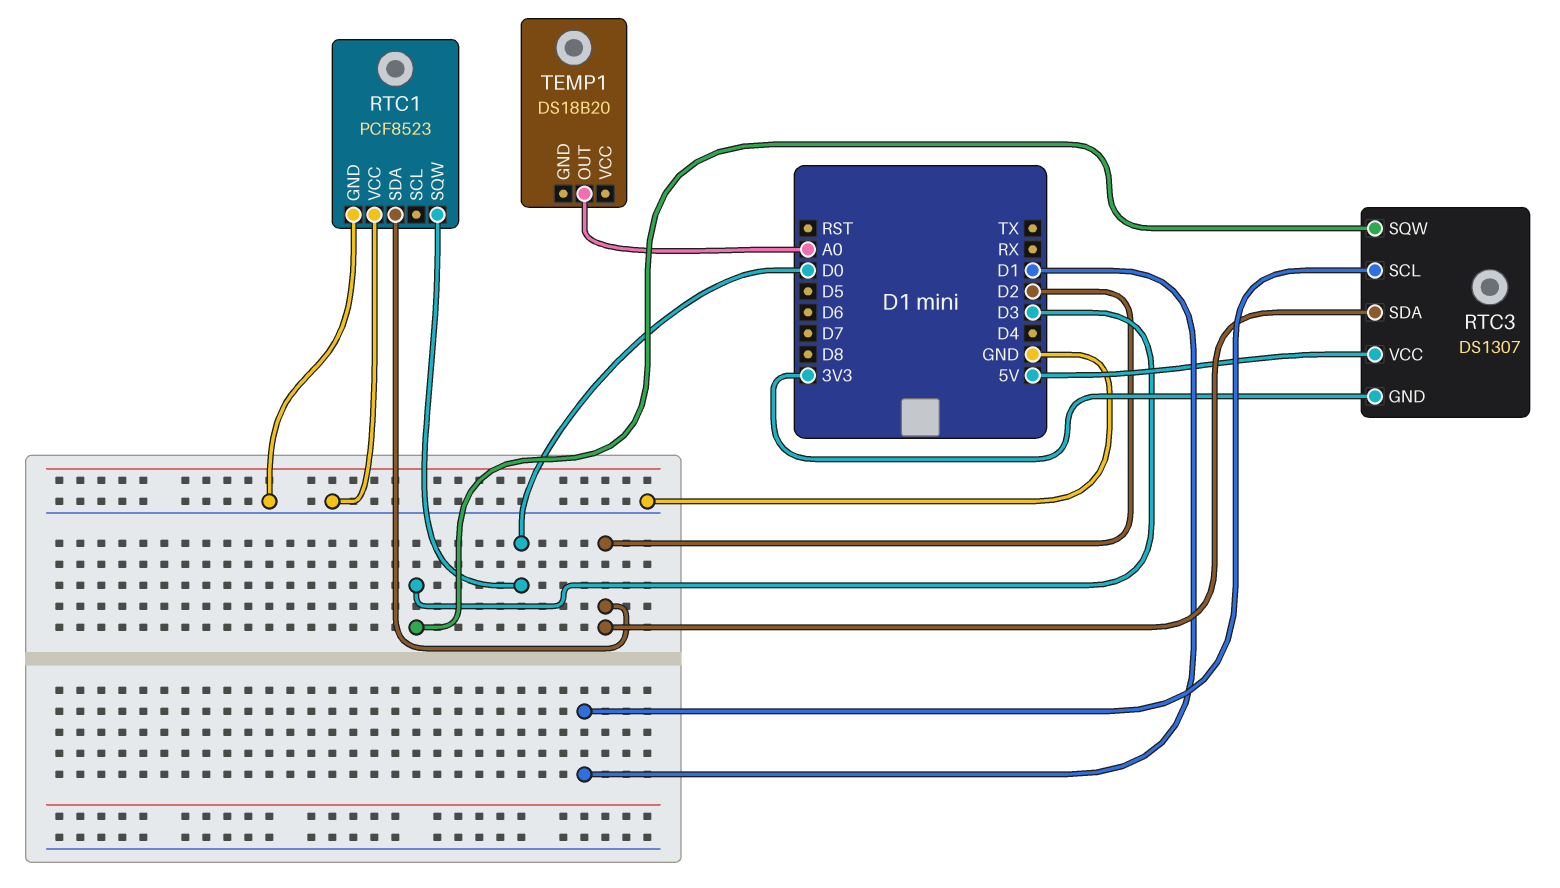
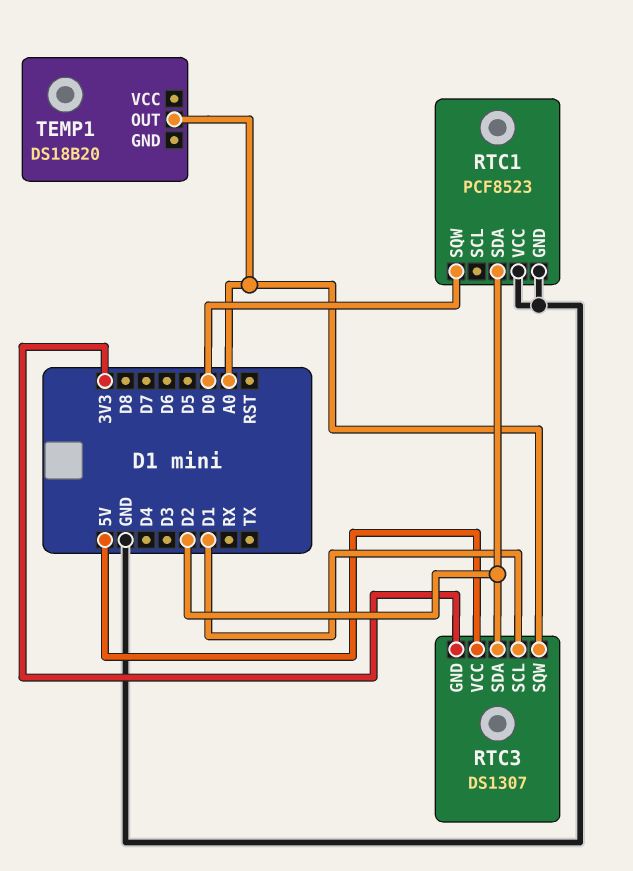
RTC3 pin SQW: D3 -> A0

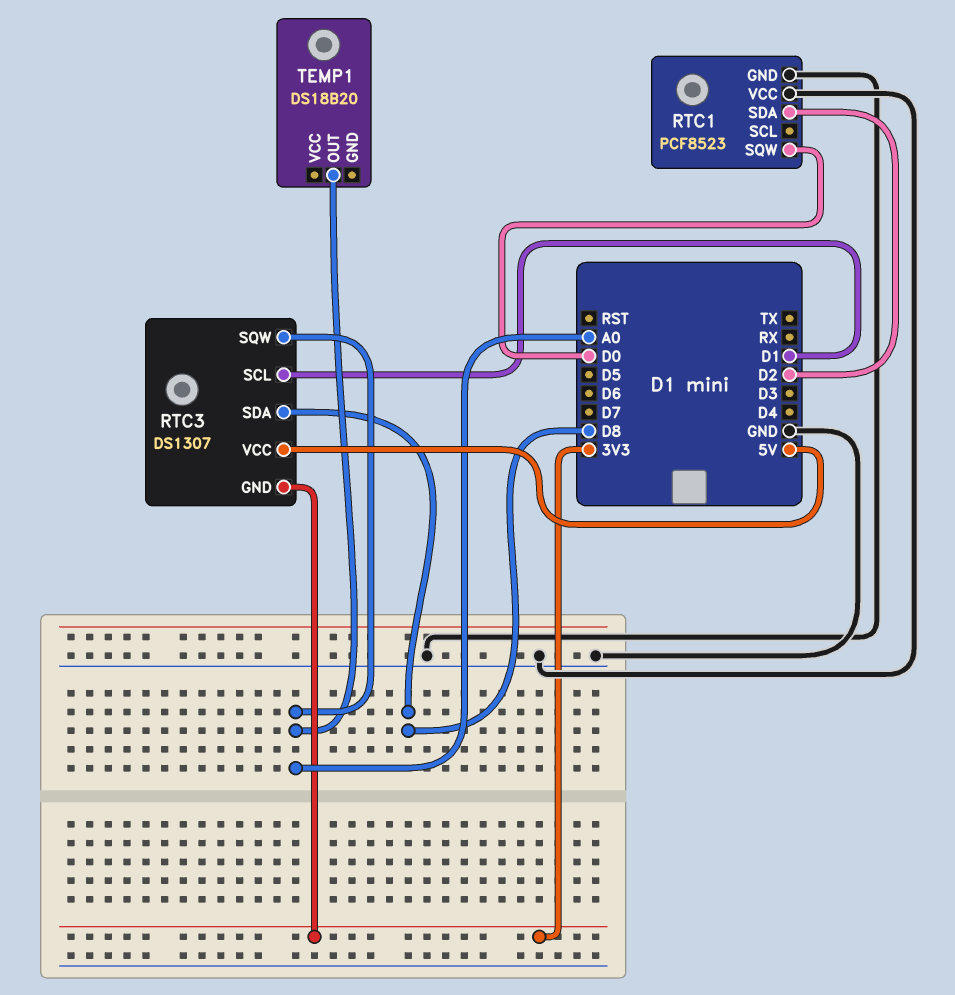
RTC3 pin SDA: D2 -> D8

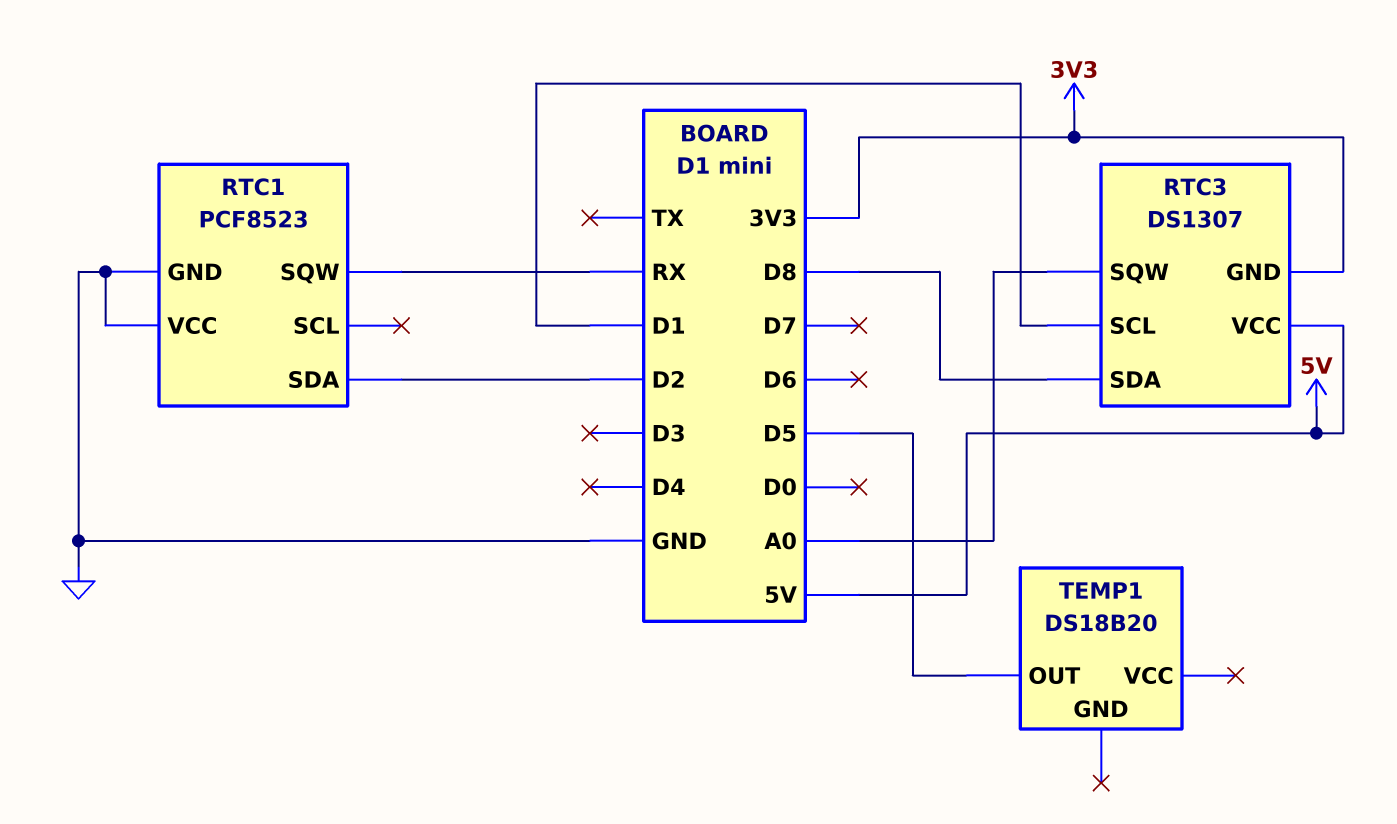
RTC1 pin SQW: D0 -> RX
TEMP1 pin OUT: A0 -> D5

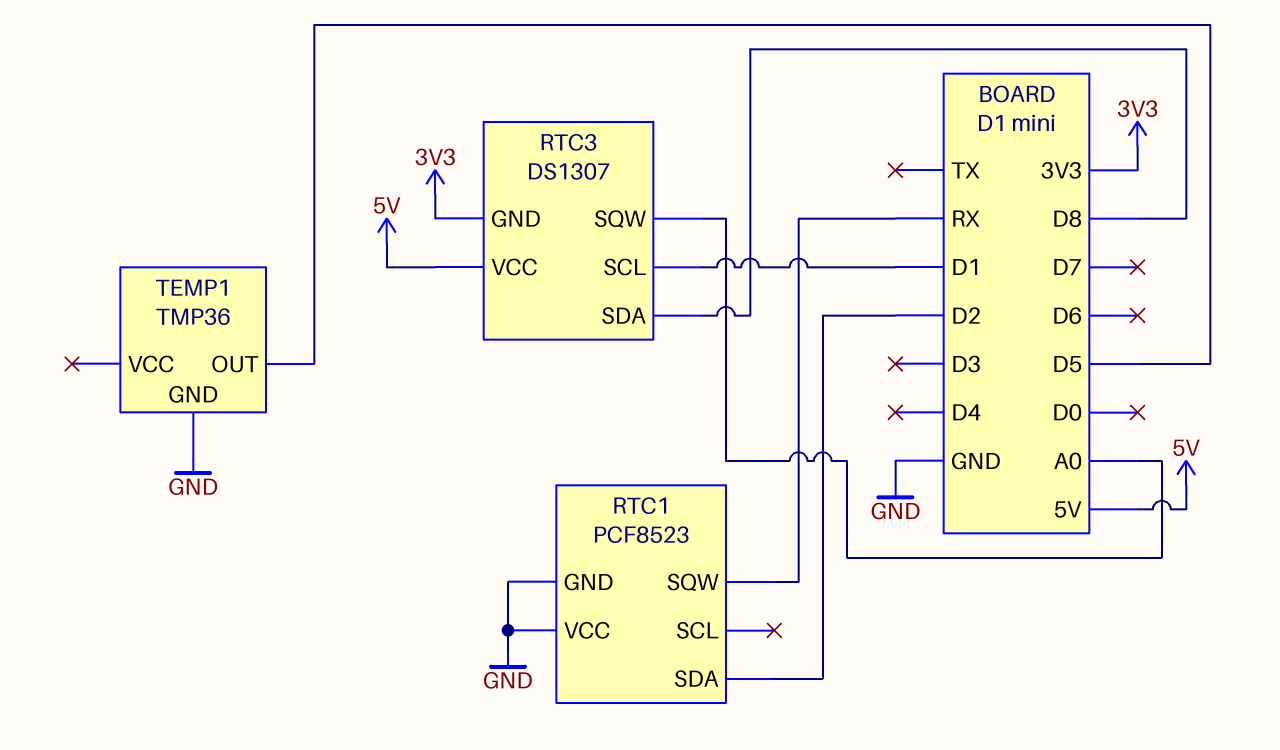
TEMP1: DS18B20 -> TMP36
TEMP1 pin GND: none -> GND

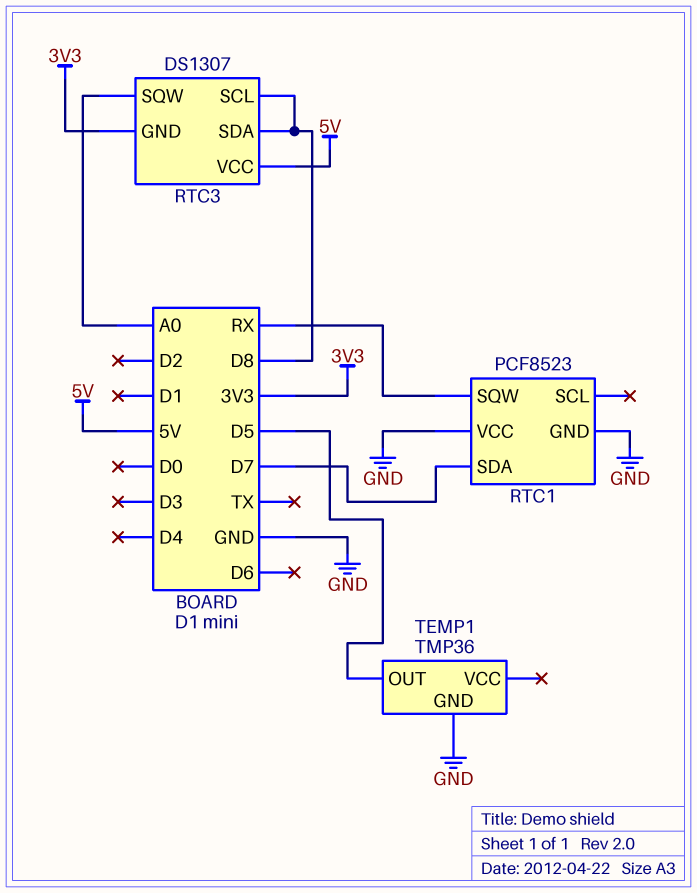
RTC1 pin SDA: D2 -> D7
RTC3 pin SCL: D1 -> D8

